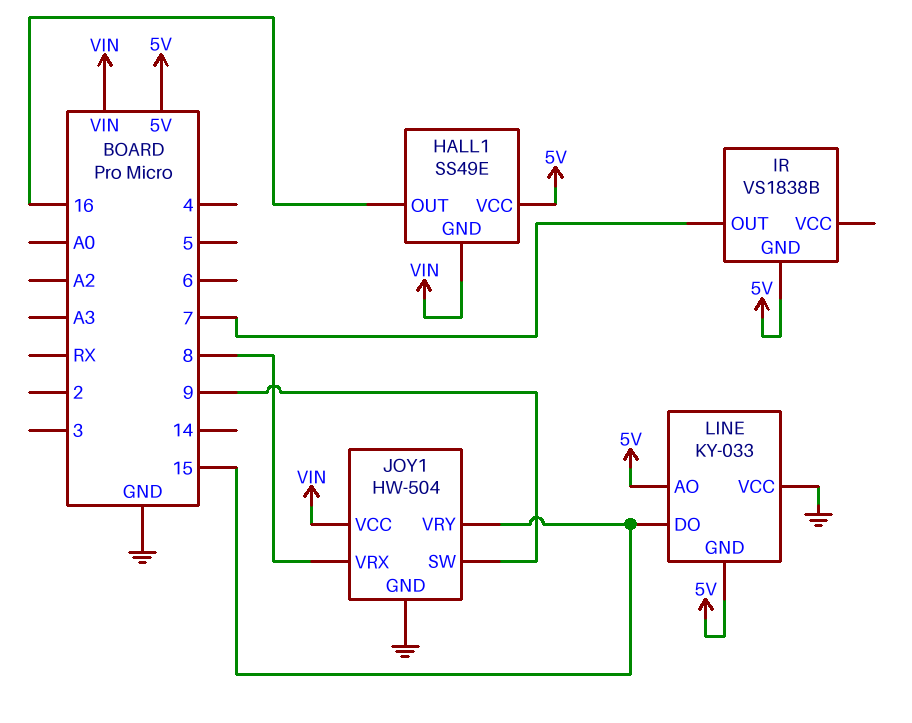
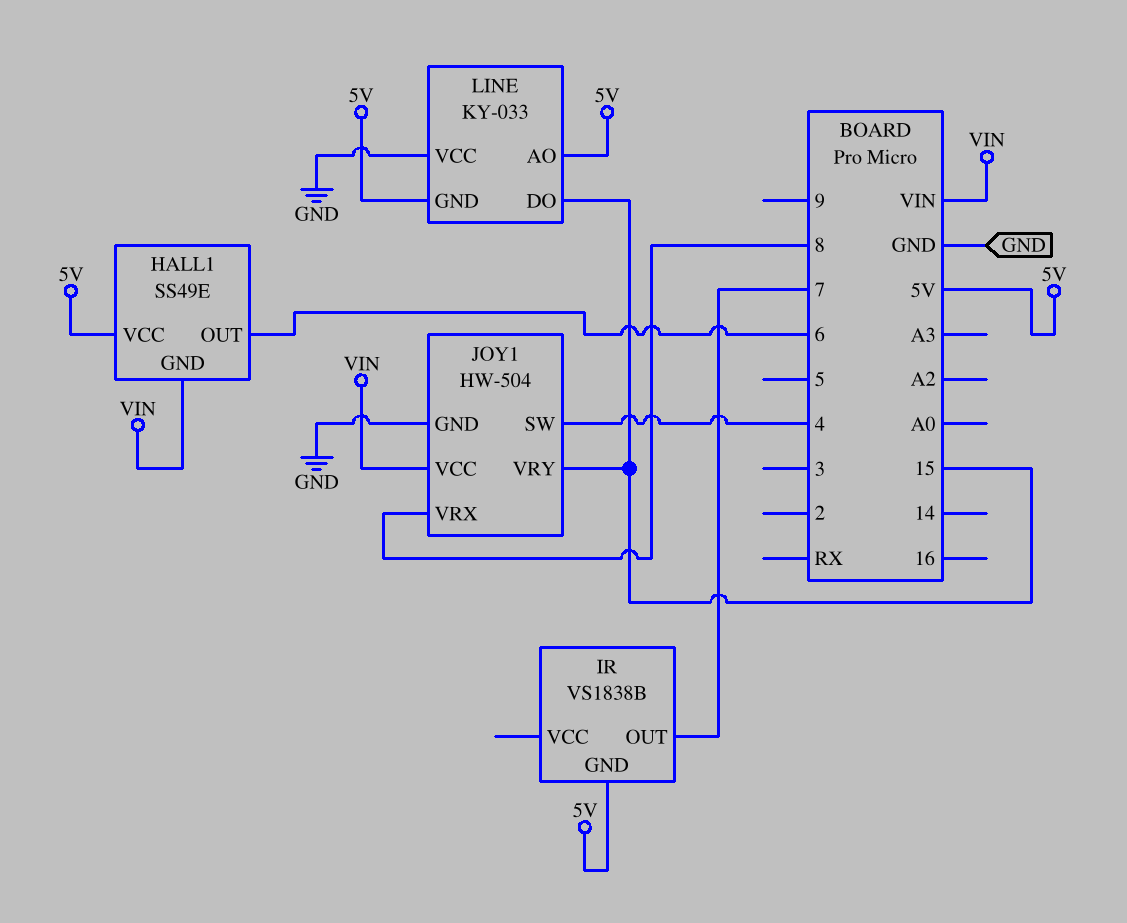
HALL1 pin OUT: 16 -> 6
JOY1 pin SW: 9 -> 4

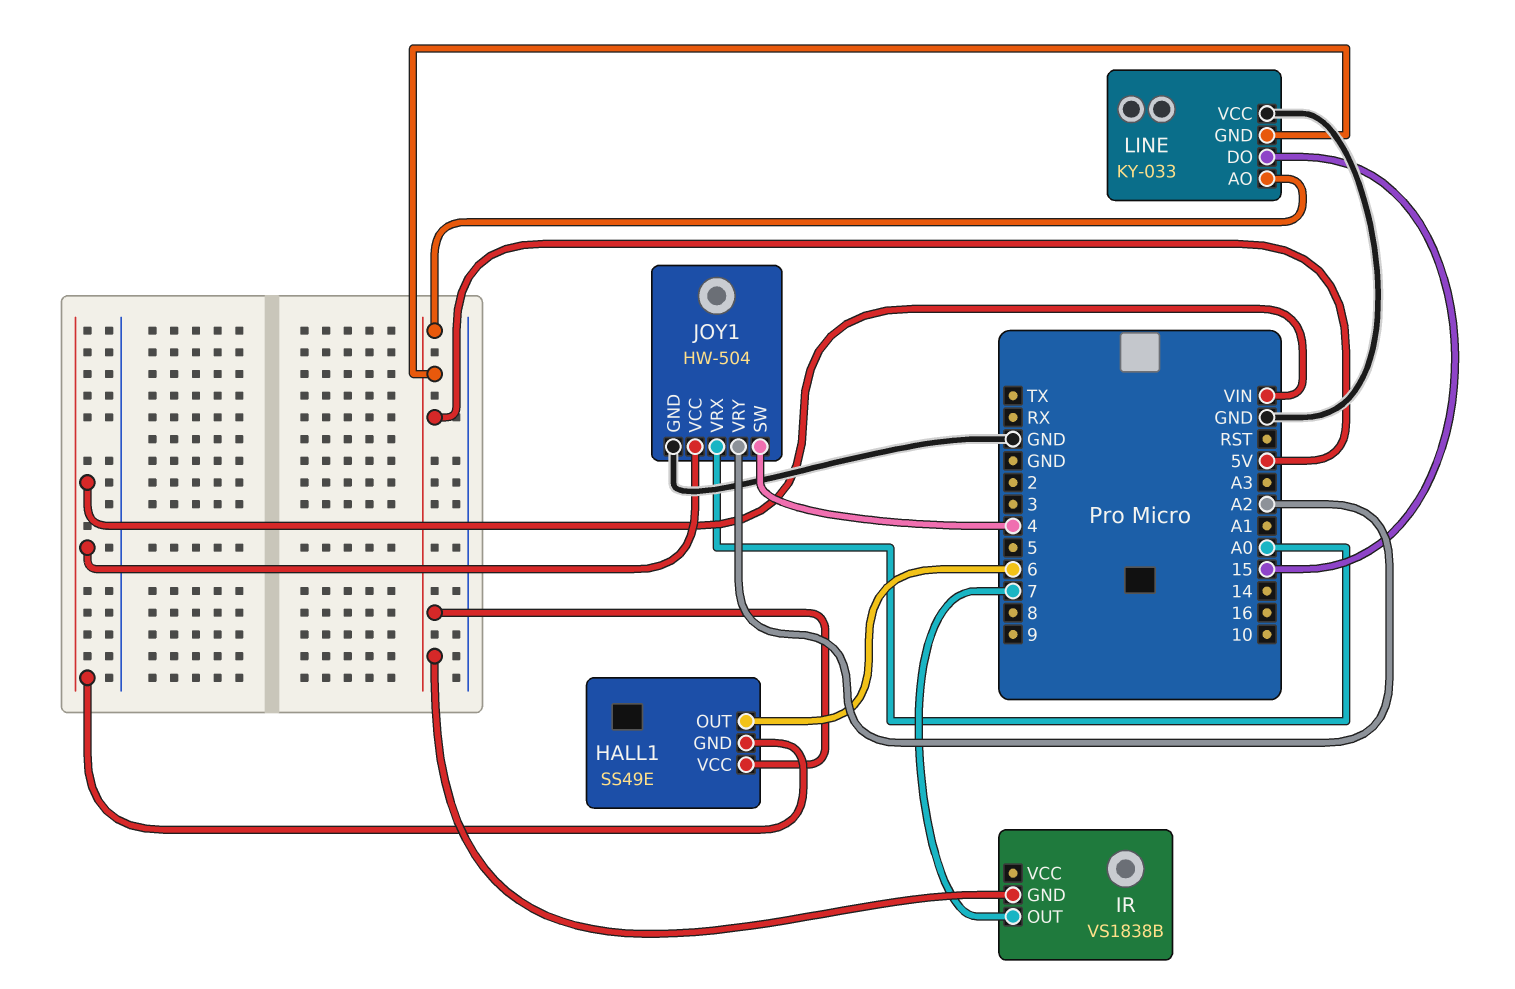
JOY1 pin VRX: 8 -> A0
JOY1 pin VRY: 15 -> A2

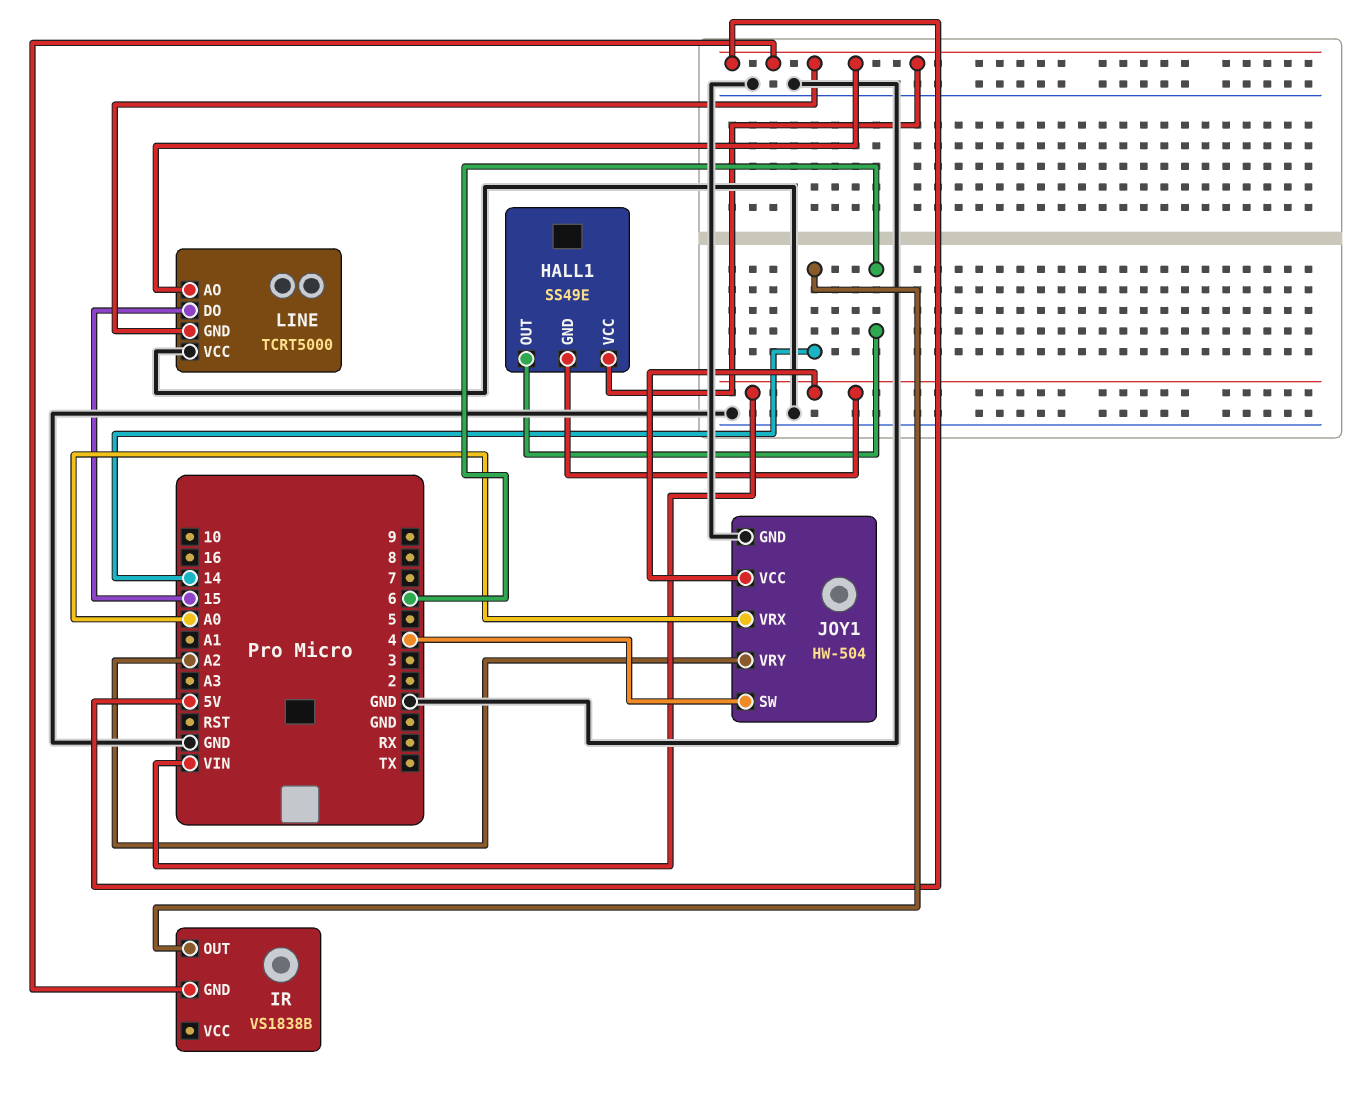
IR pin OUT: 7 -> 14
LINE: KY-033 -> TCRT5000

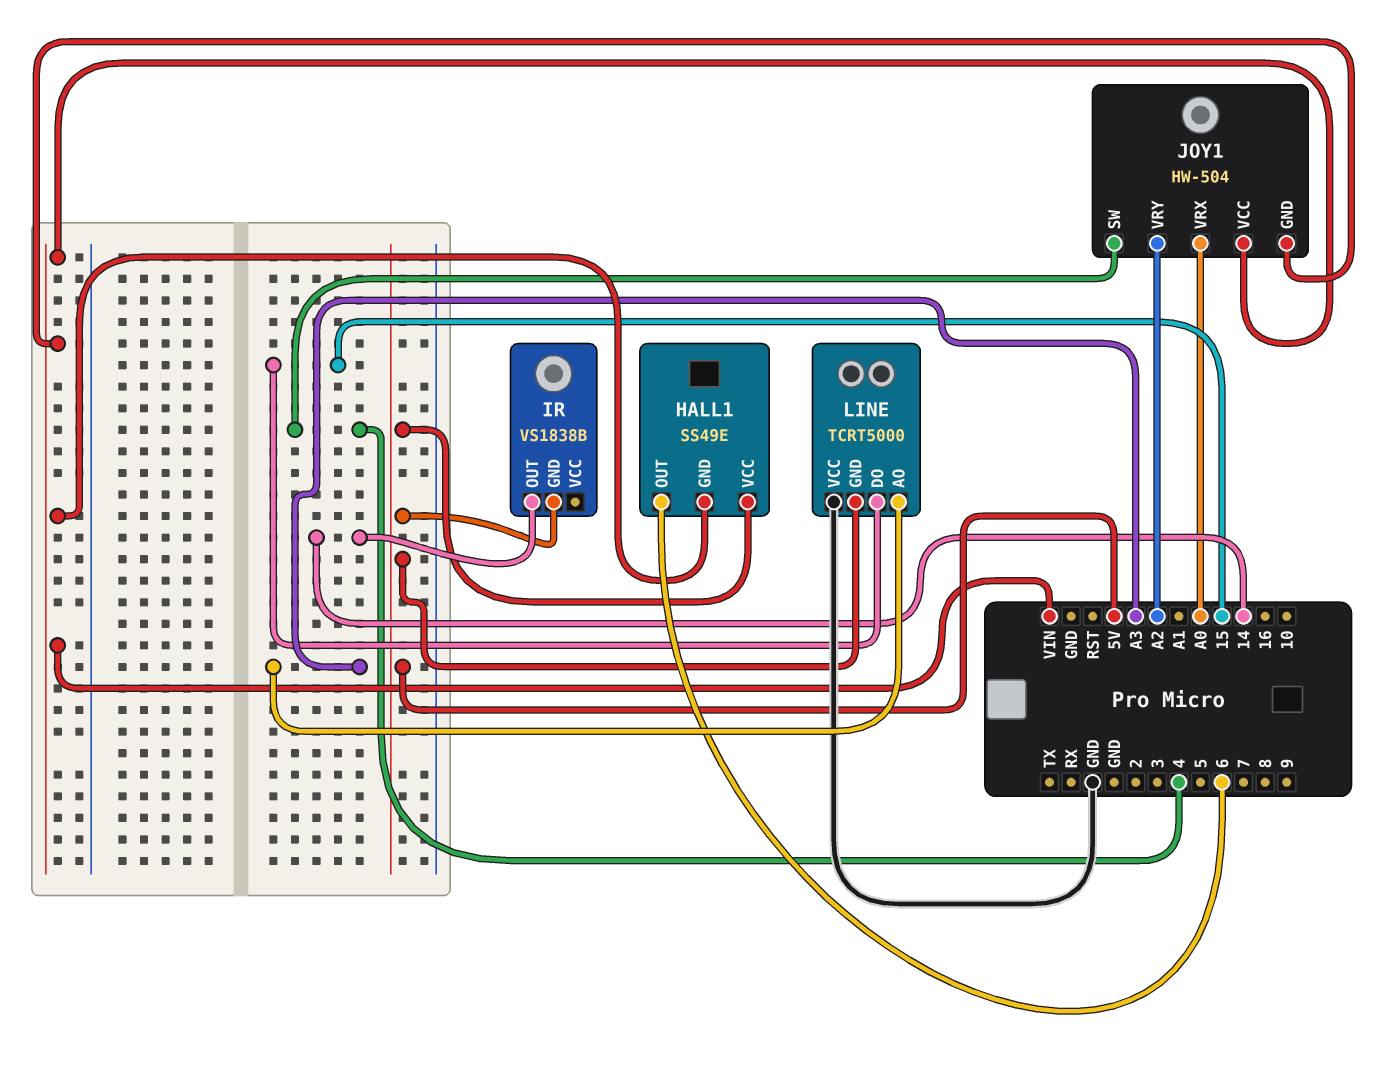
JOY1 pin GND: GND -> VIN
LINE pin AO: 5V -> A3

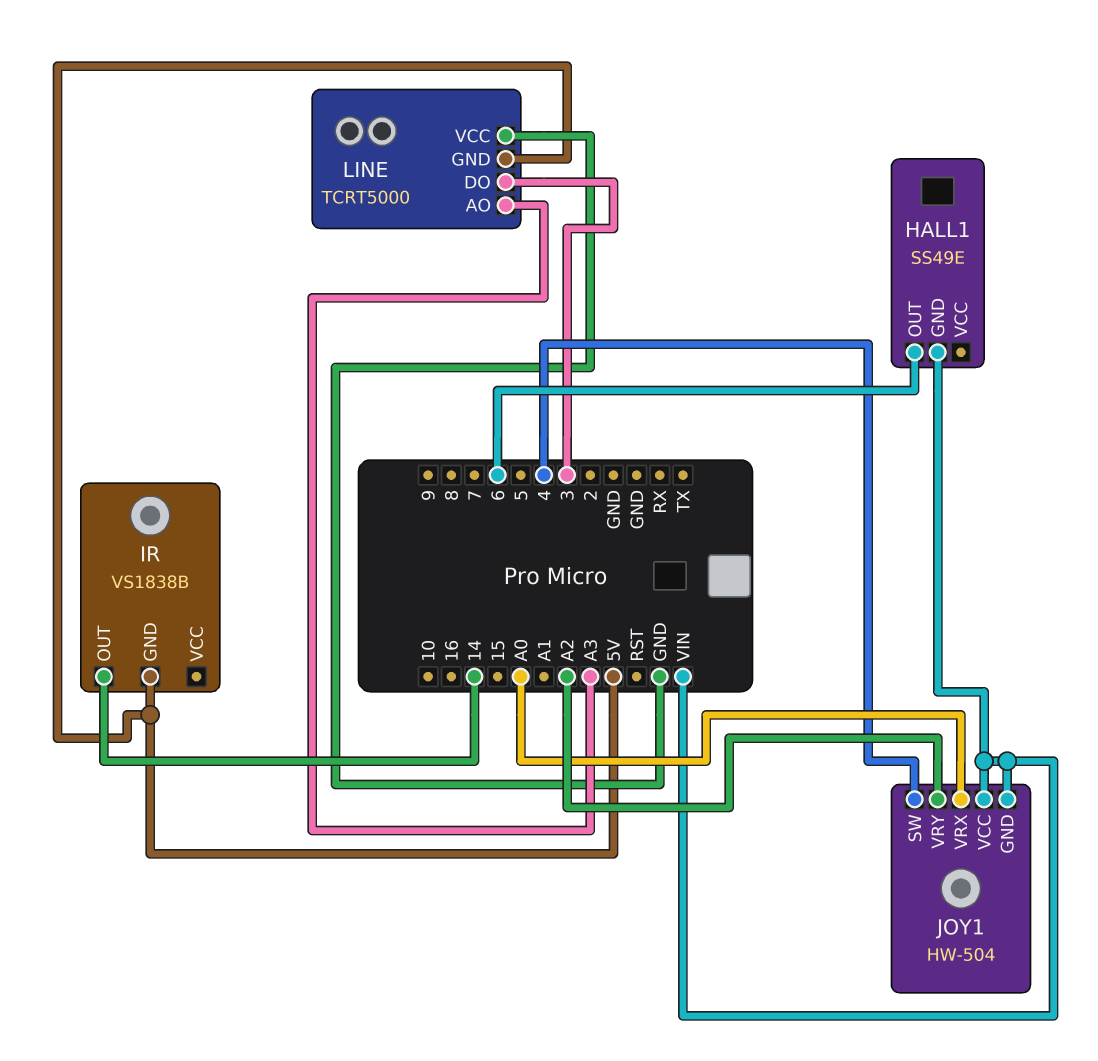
HALL1 pin VCC: 5V -> none
LINE pin DO: 15 -> 3

